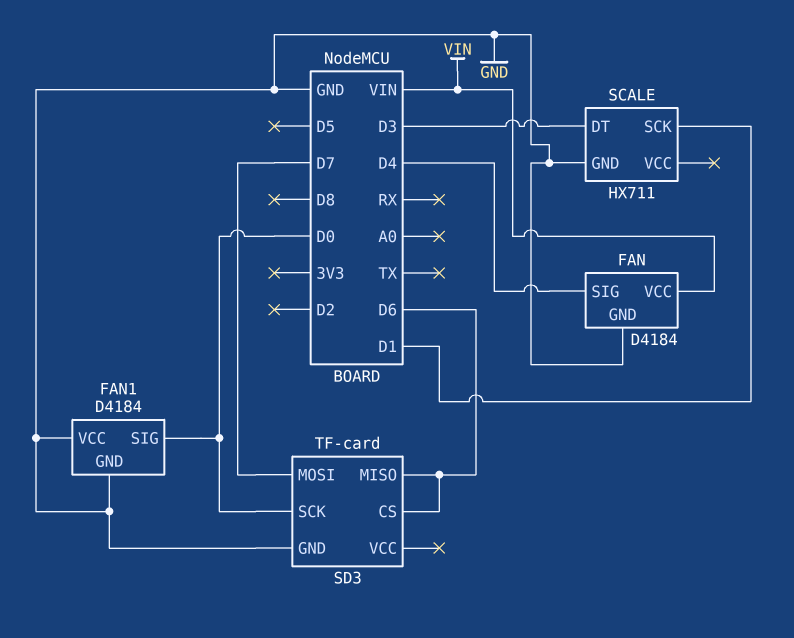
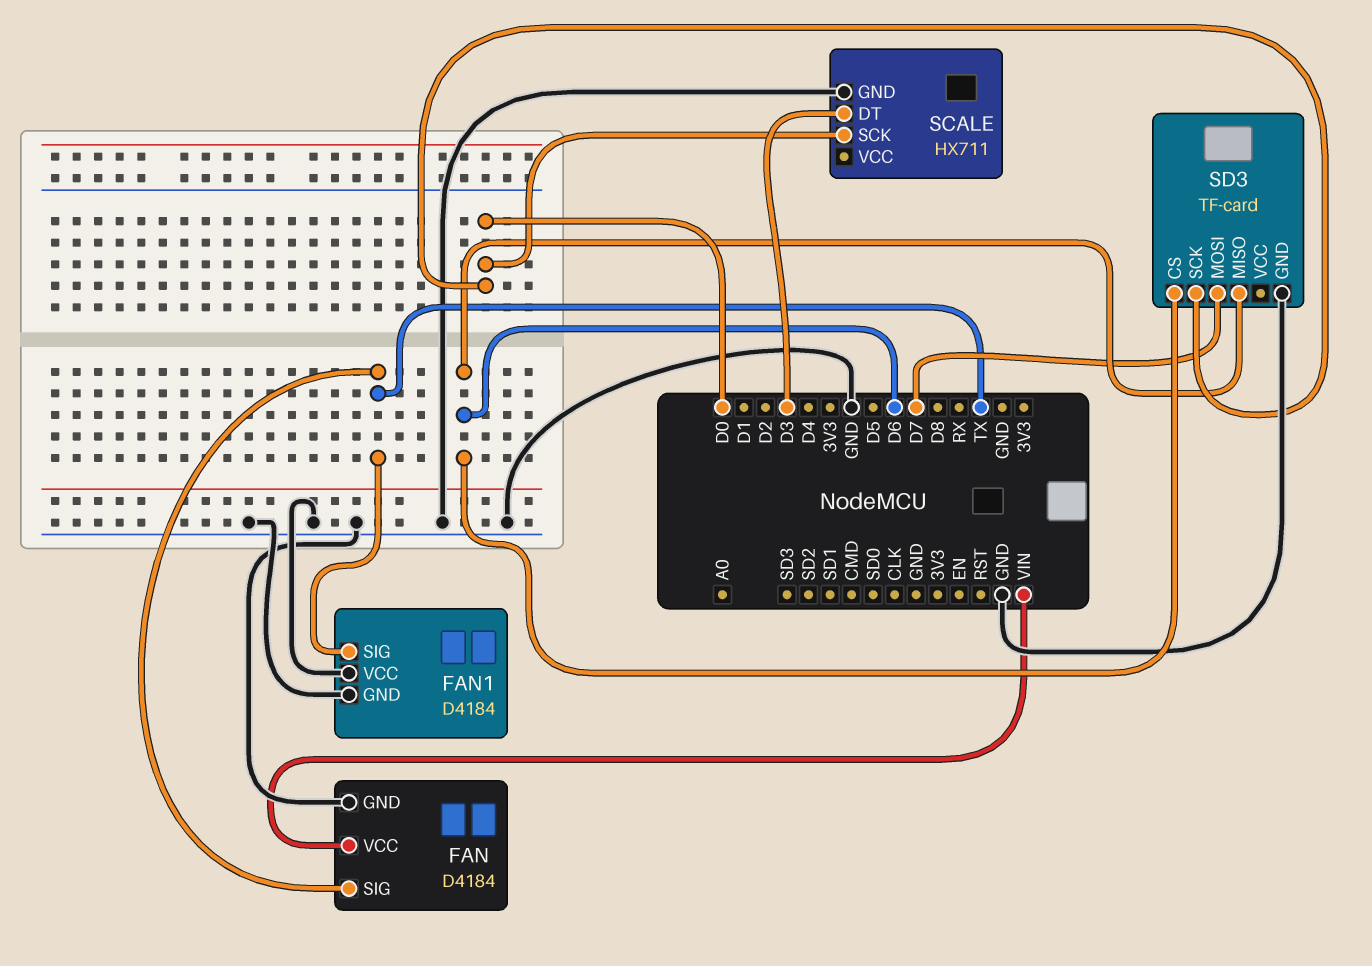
FAN pin SIG: D4 -> TX
FAN1 pin SIG: D0 -> TX
SCALE pin SCK: D1 -> D0

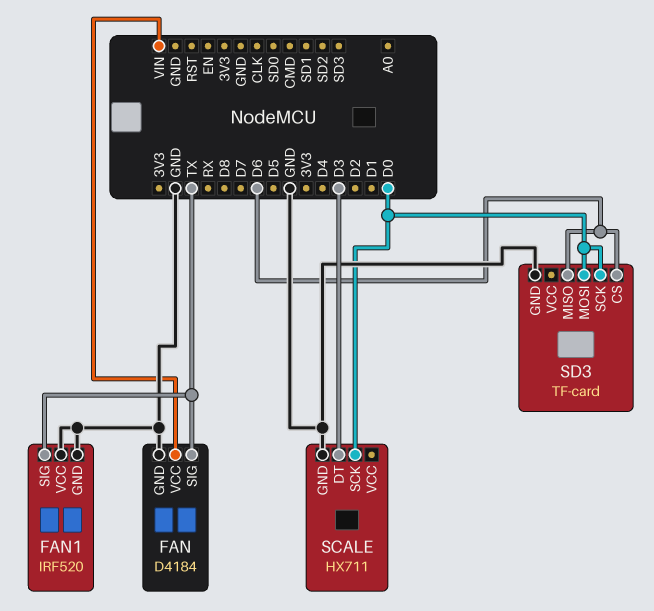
FAN1: D4184 -> IRF520
SD3 pin MOSI: D7 -> D0

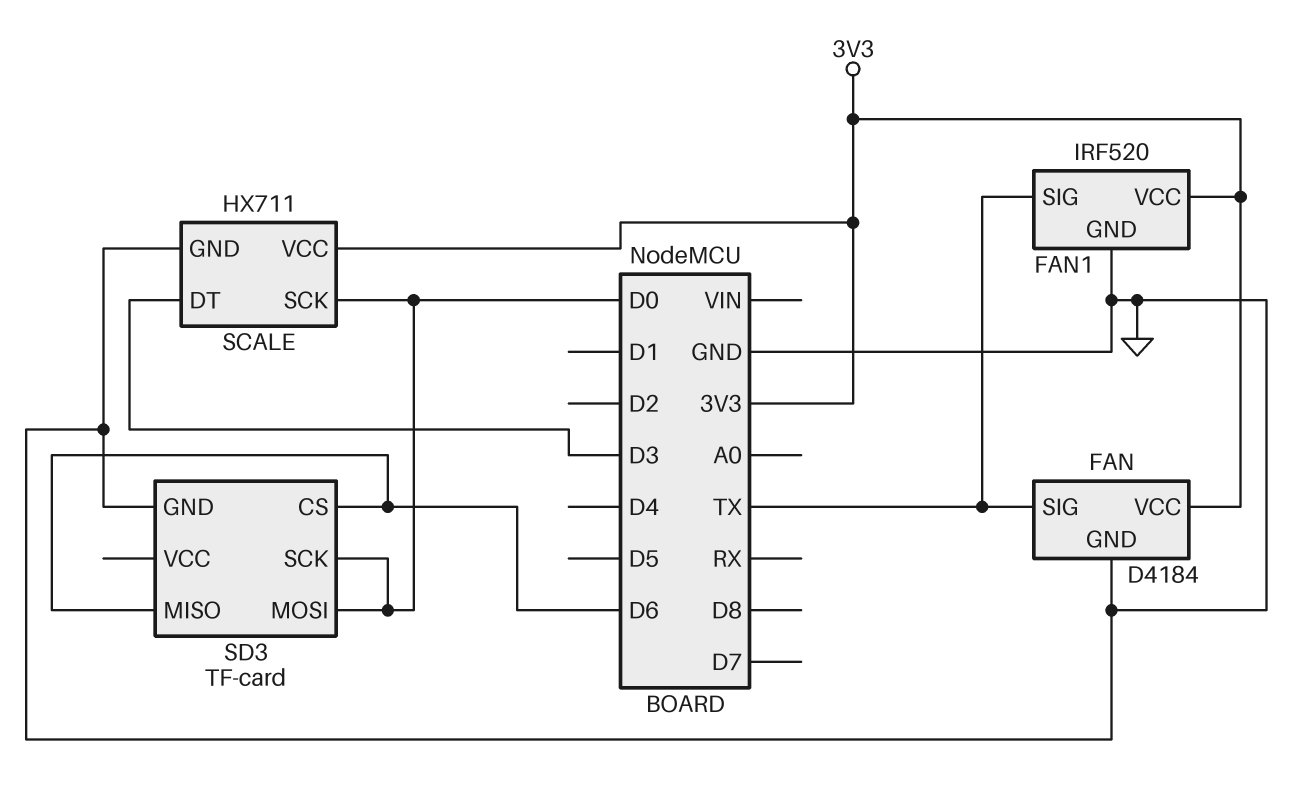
FAN pin VCC: VIN -> 3V3
FAN1 pin VCC: GND -> 3V3
SCALE pin VCC: none -> 3V3

